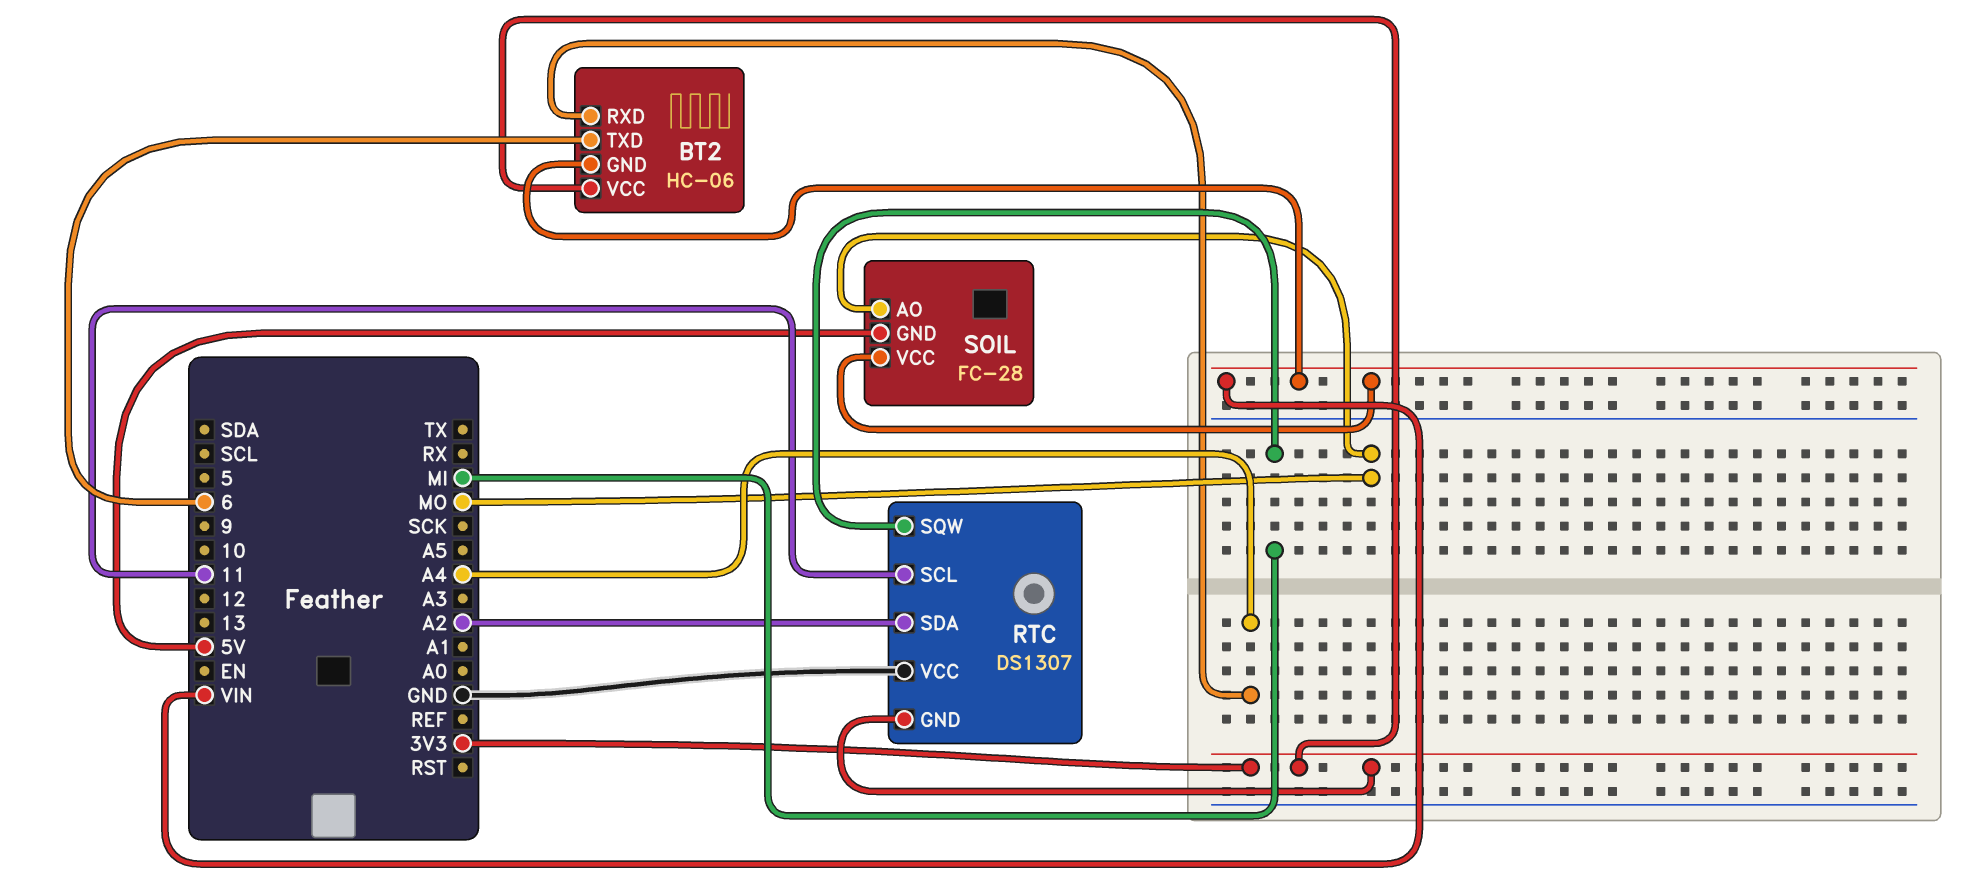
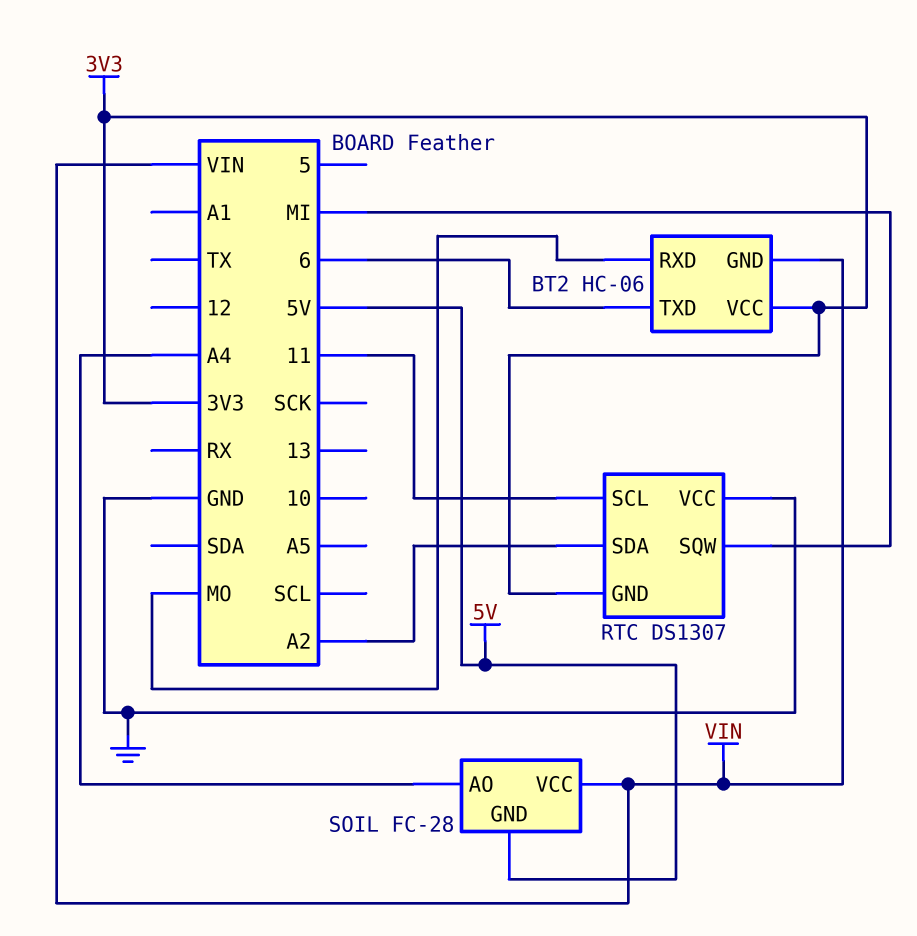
BT2 pin RXD: A4 -> MO
SOIL pin AO: MO -> A4

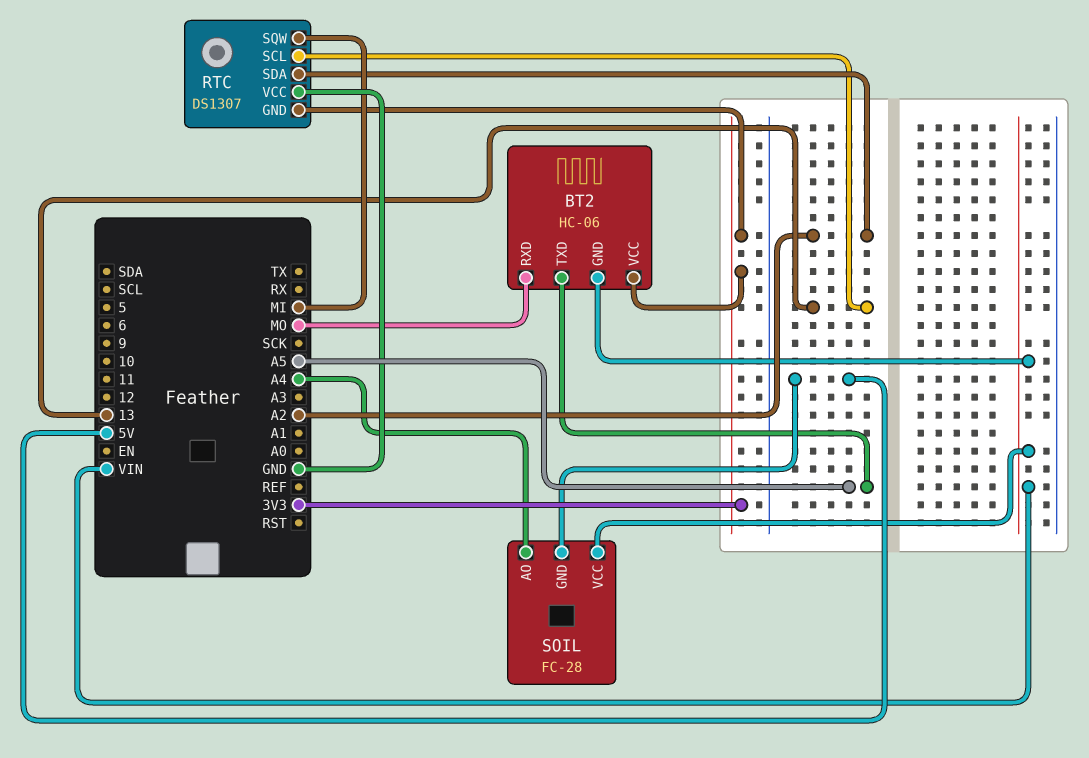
BT2 pin TXD: 6 -> A5
RTC pin SCL: 11 -> 13

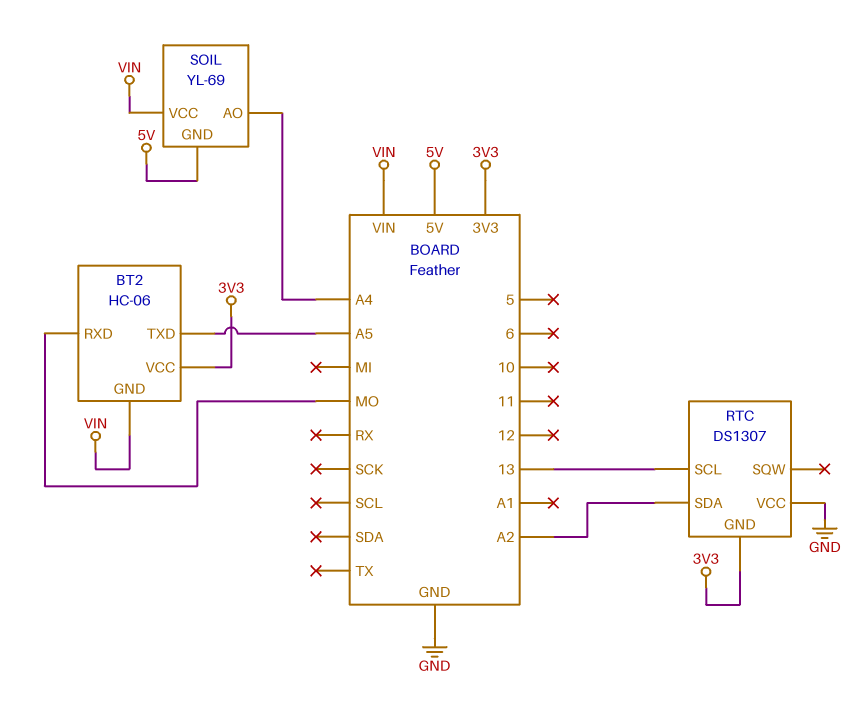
RTC pin SQW: MI -> none
SOIL: FC-28 -> YL-69

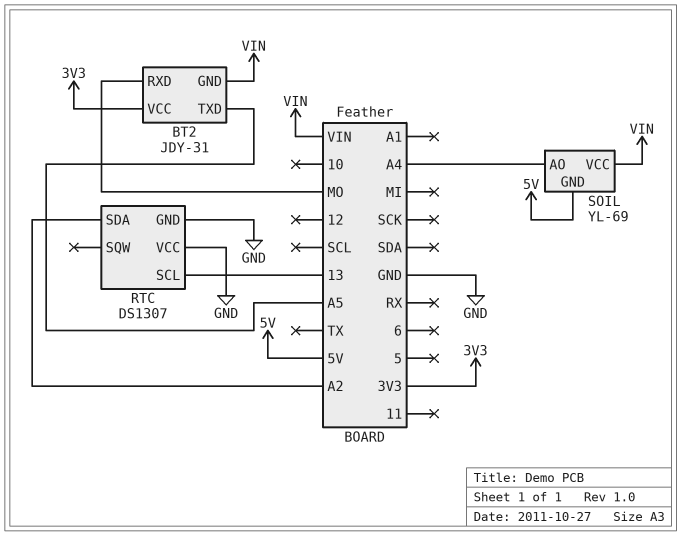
BT2: HC-06 -> JDY-31
RTC pin GND: 3V3 -> GND

